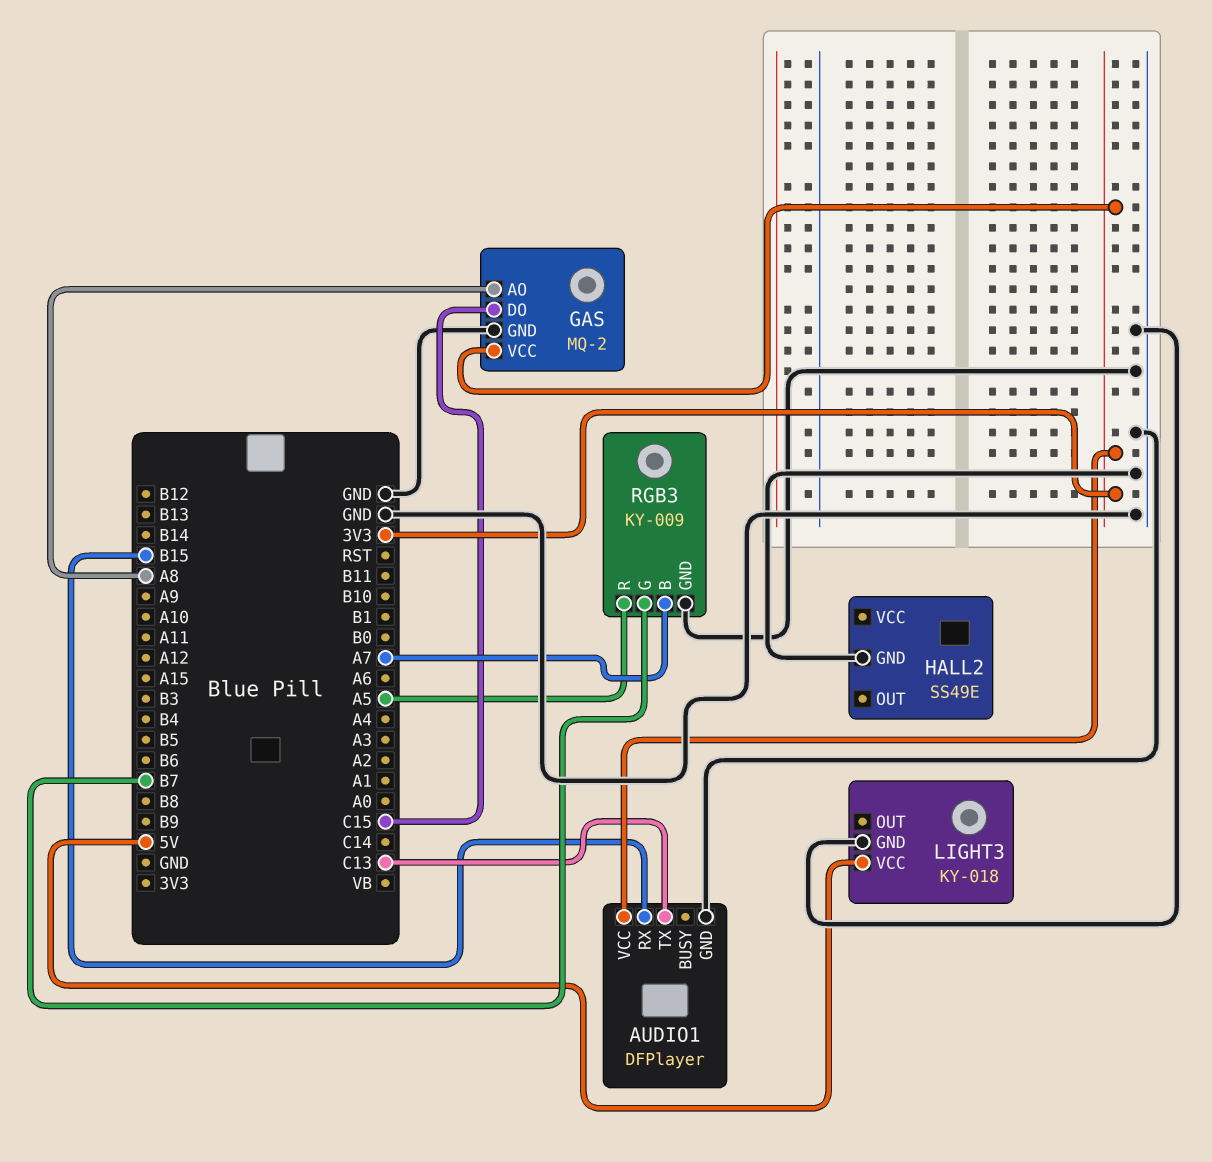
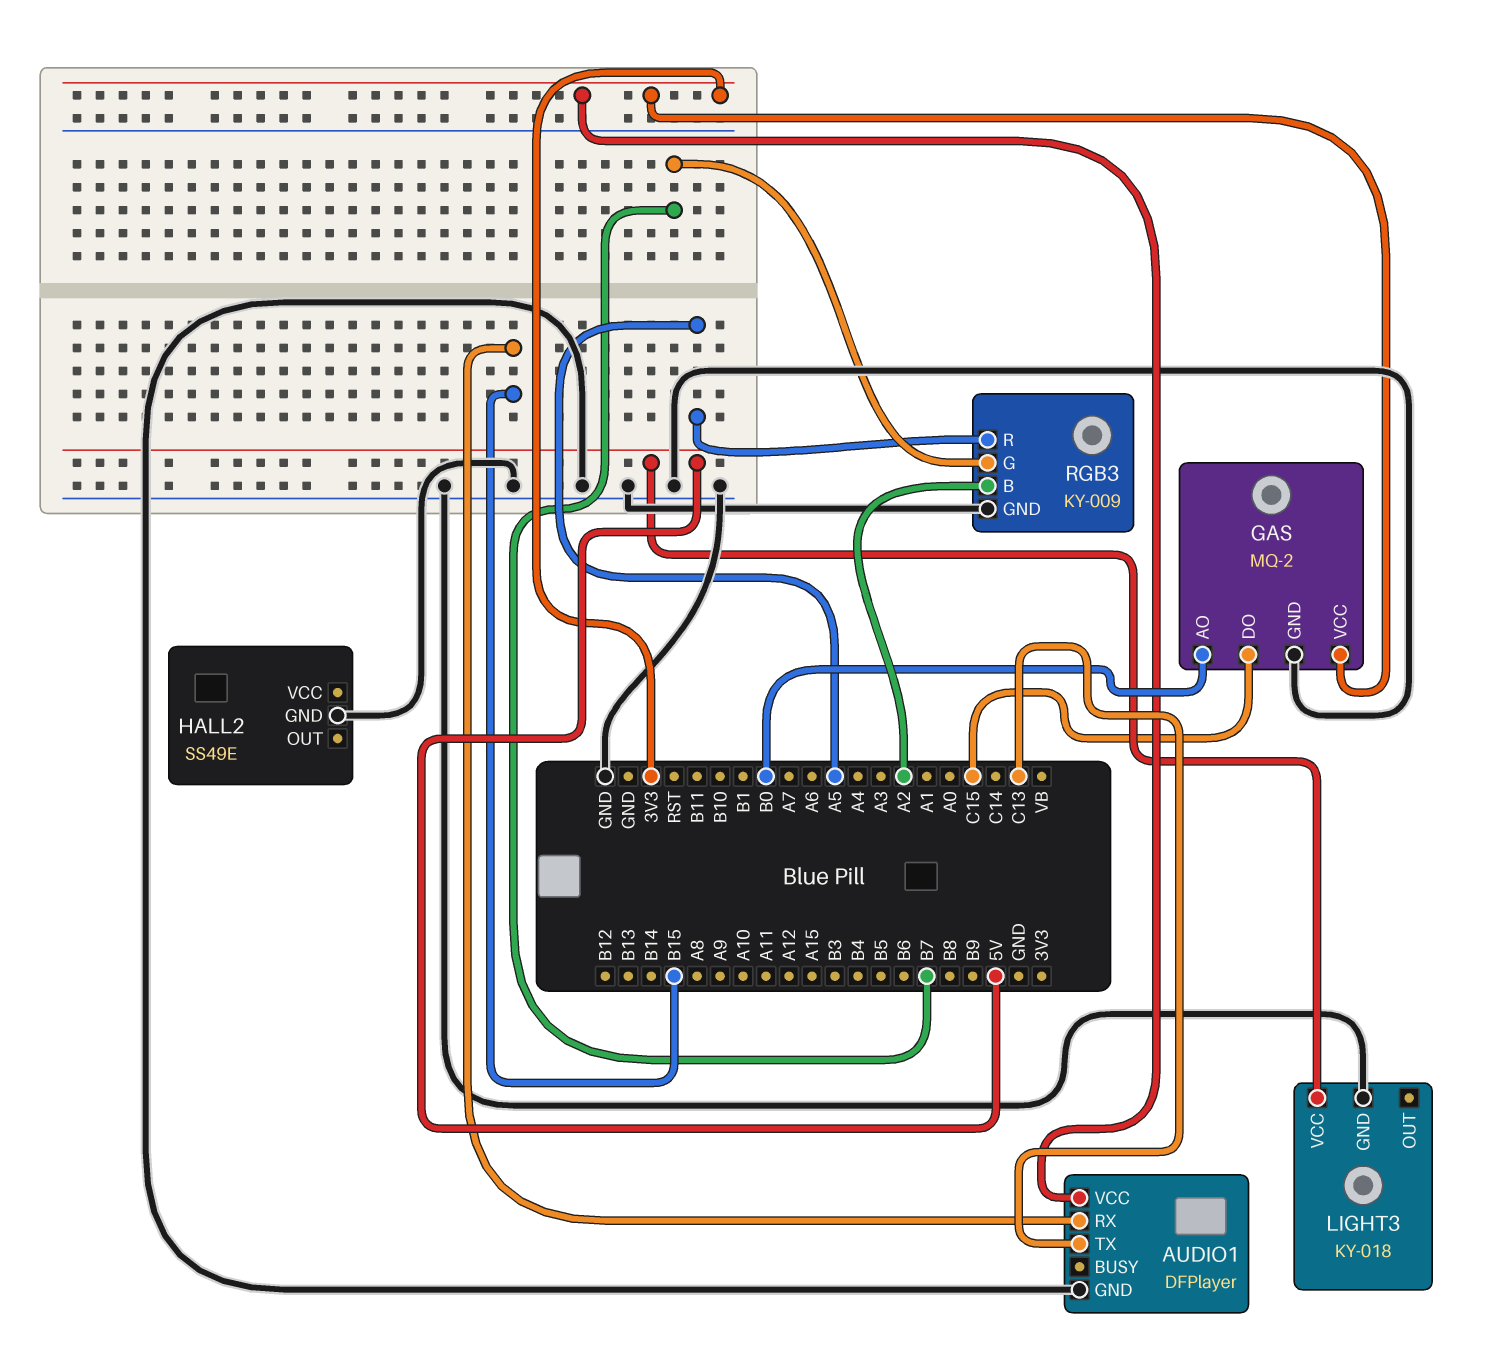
GAS pin AO: A8 -> B0
RGB3 pin B: A7 -> A2

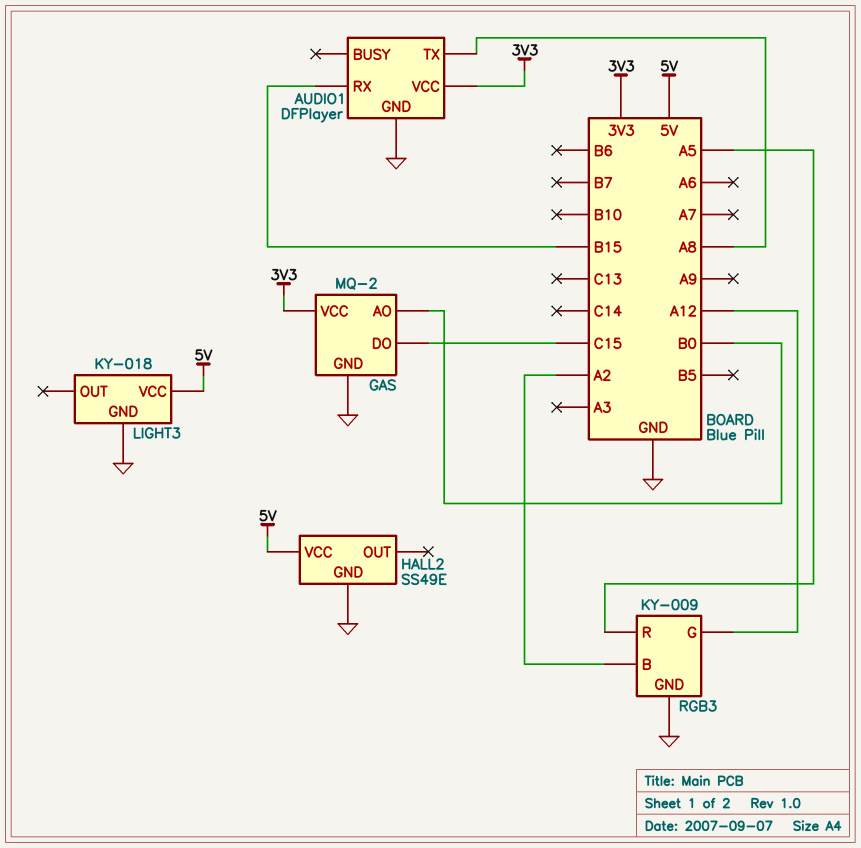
AUDIO1 pin TX: C13 -> A8
HALL2 pin VCC: none -> 5V
RGB3 pin G: B7 -> A12

